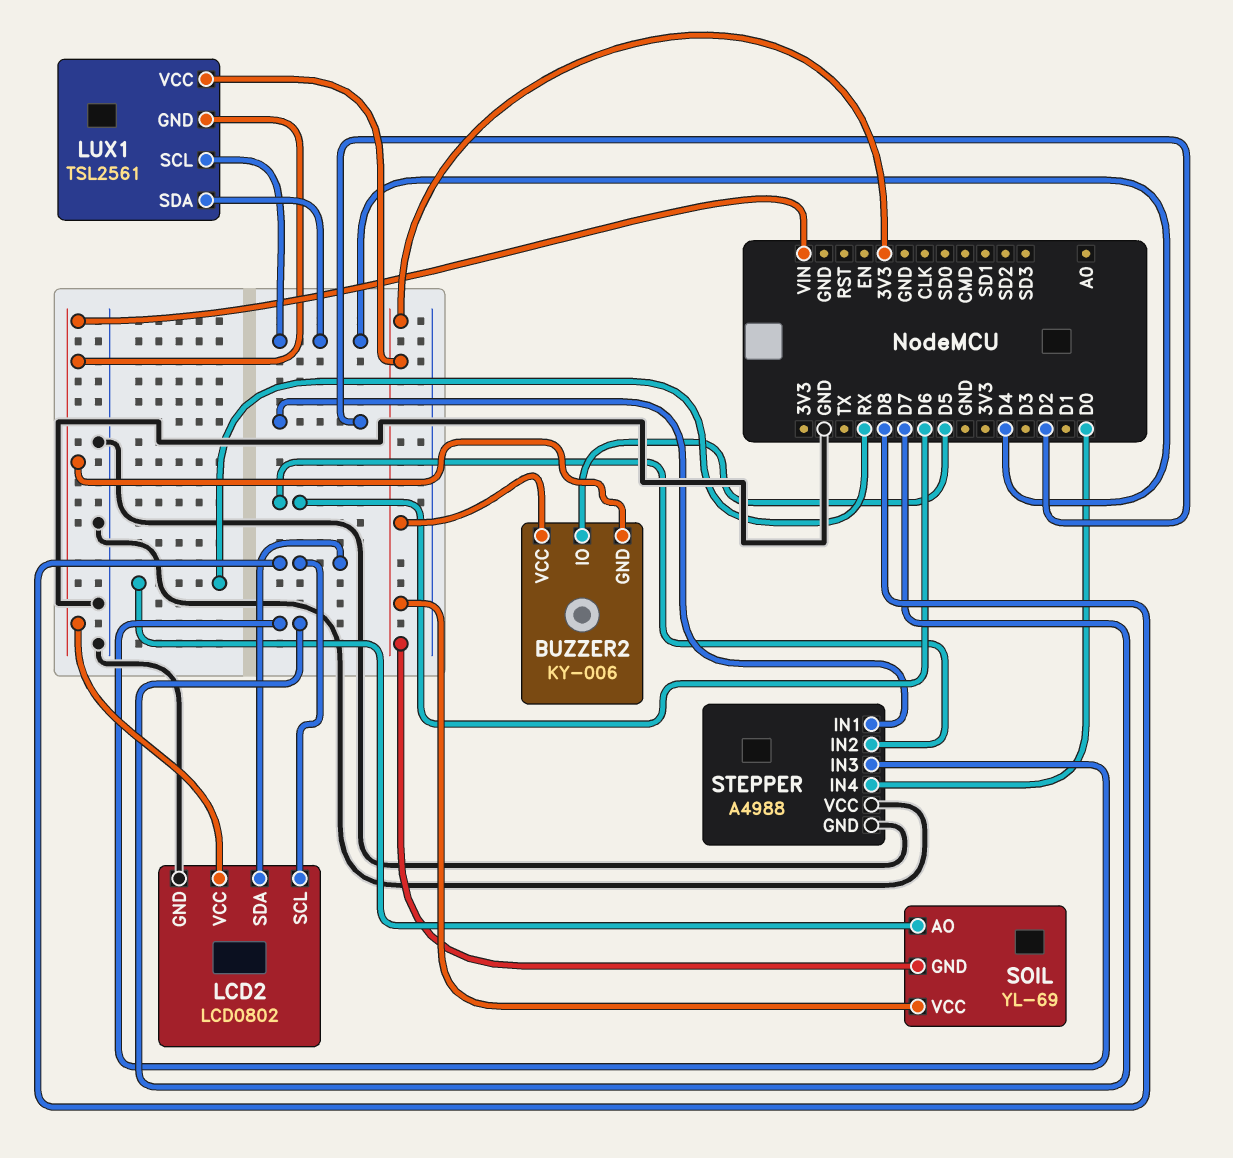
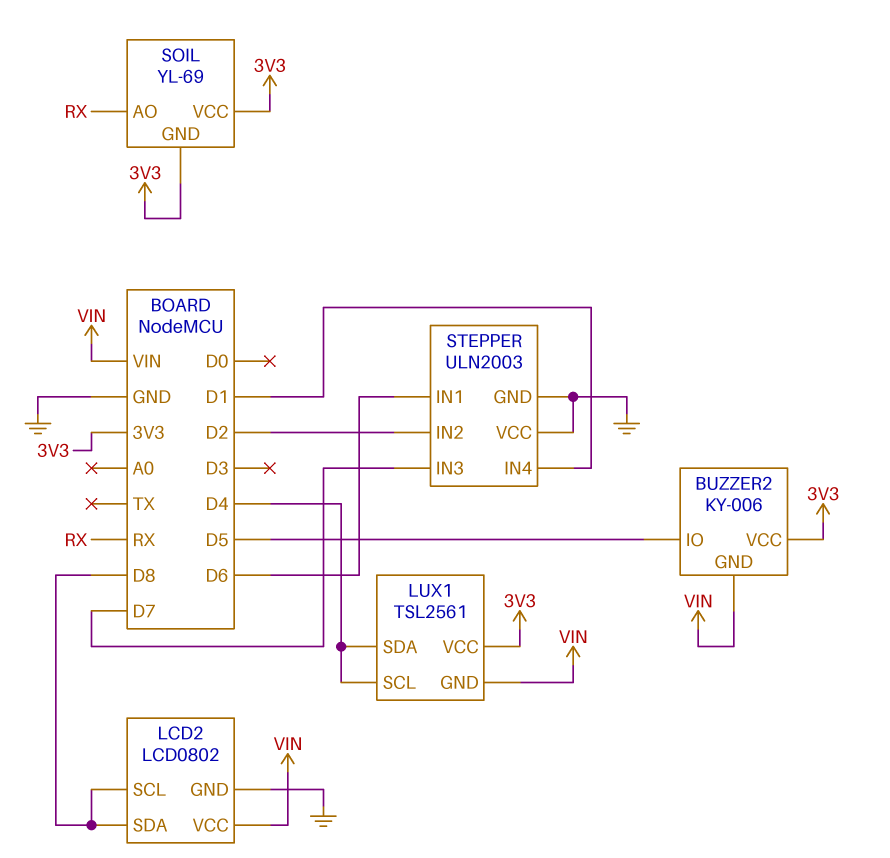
STEPPER: A4988 -> ULN2003
STEPPER pin IN1: D2 -> D6
STEPPER pin IN2: D6 -> D2
STEPPER pin IN4: D0 -> D1

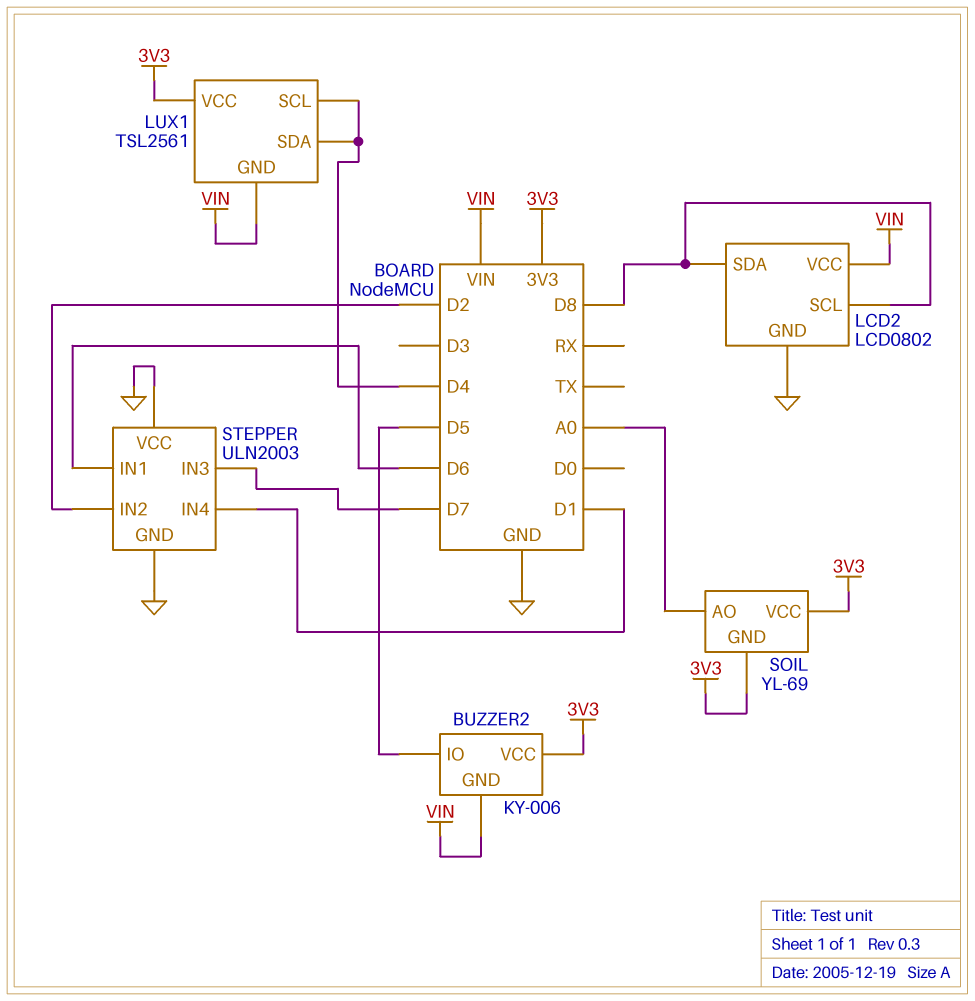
SOIL pin AO: RX -> A0

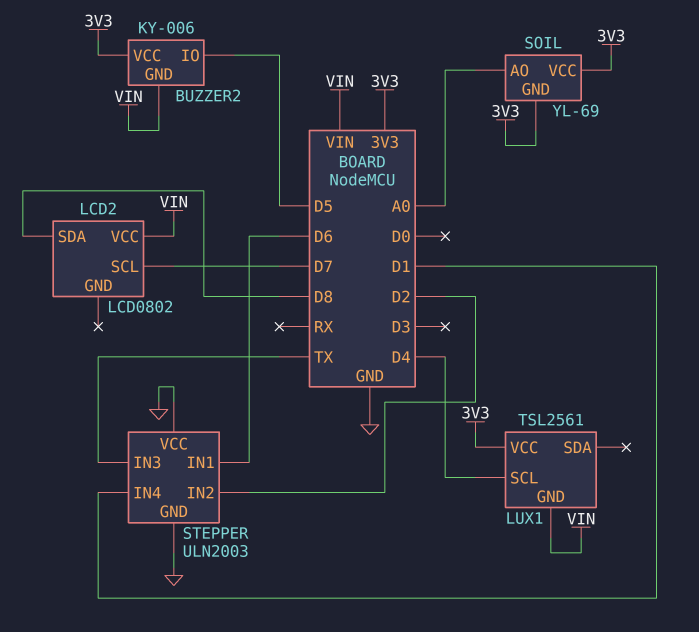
LCD2 pin GND: GND -> none
LCD2 pin SCL: D8 -> D7
LUX1 pin SDA: D4 -> none
STEPPER pin IN3: D7 -> TX

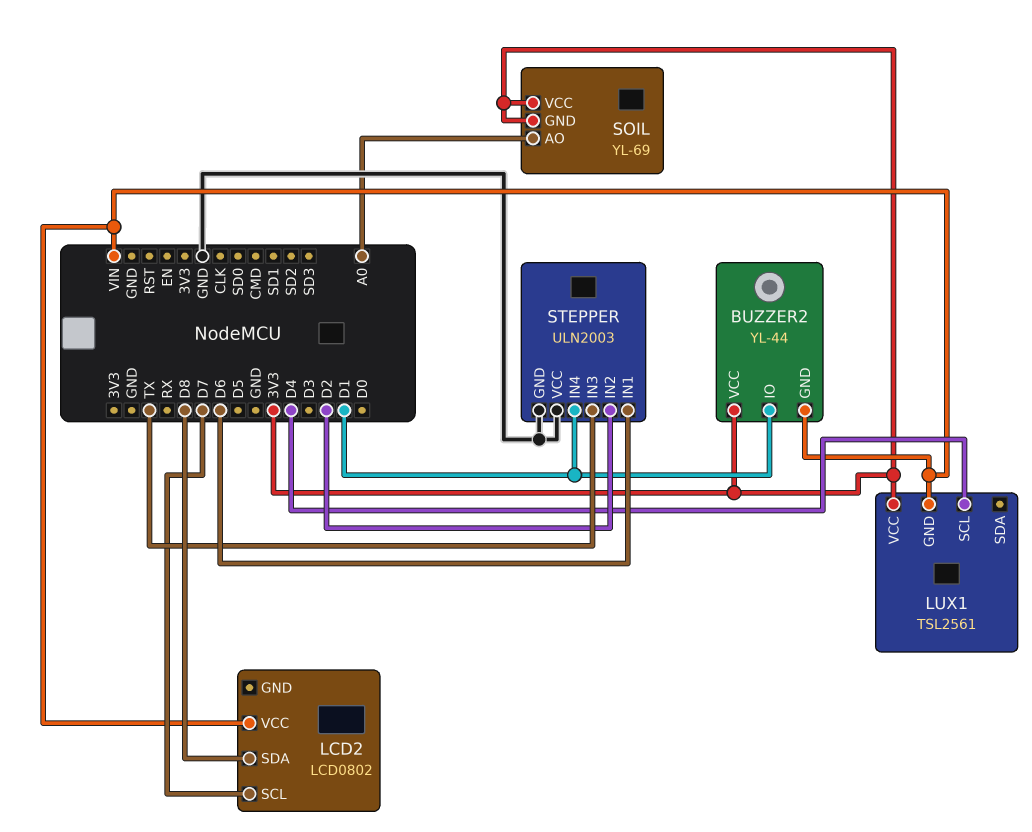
BUZZER2: KY-006 -> YL-44
BUZZER2 pin IO: D5 -> D1

